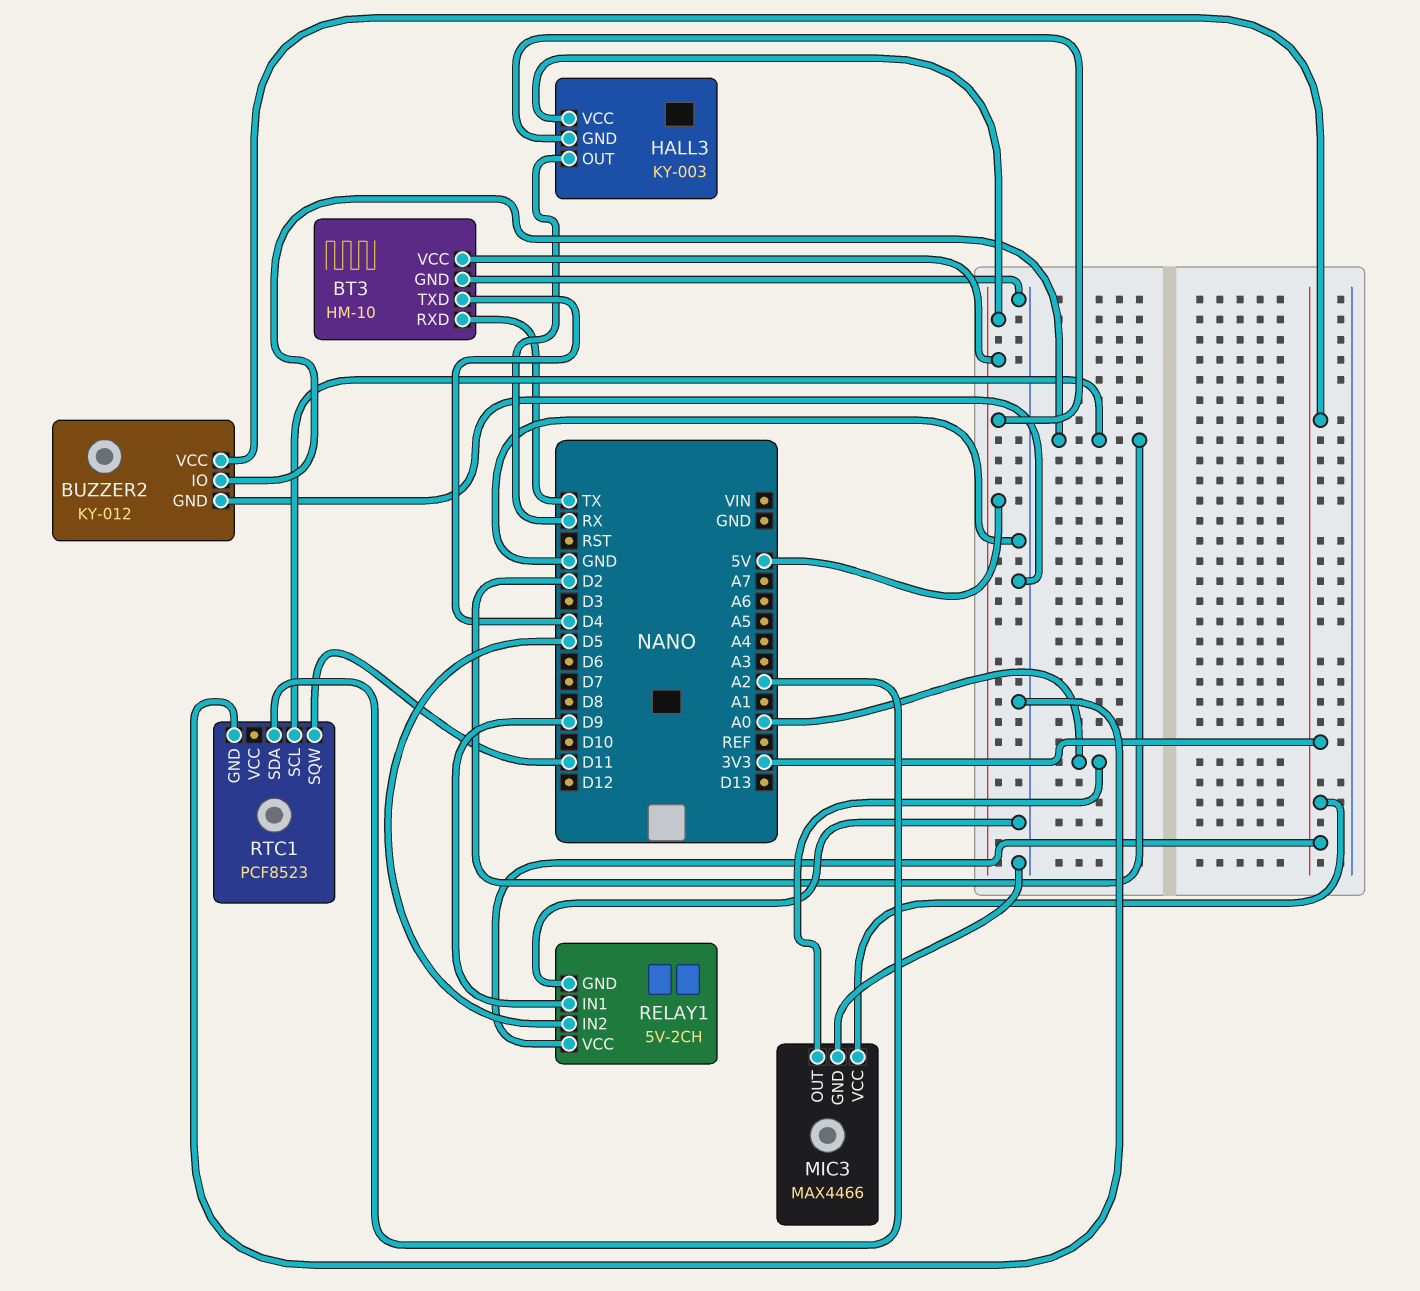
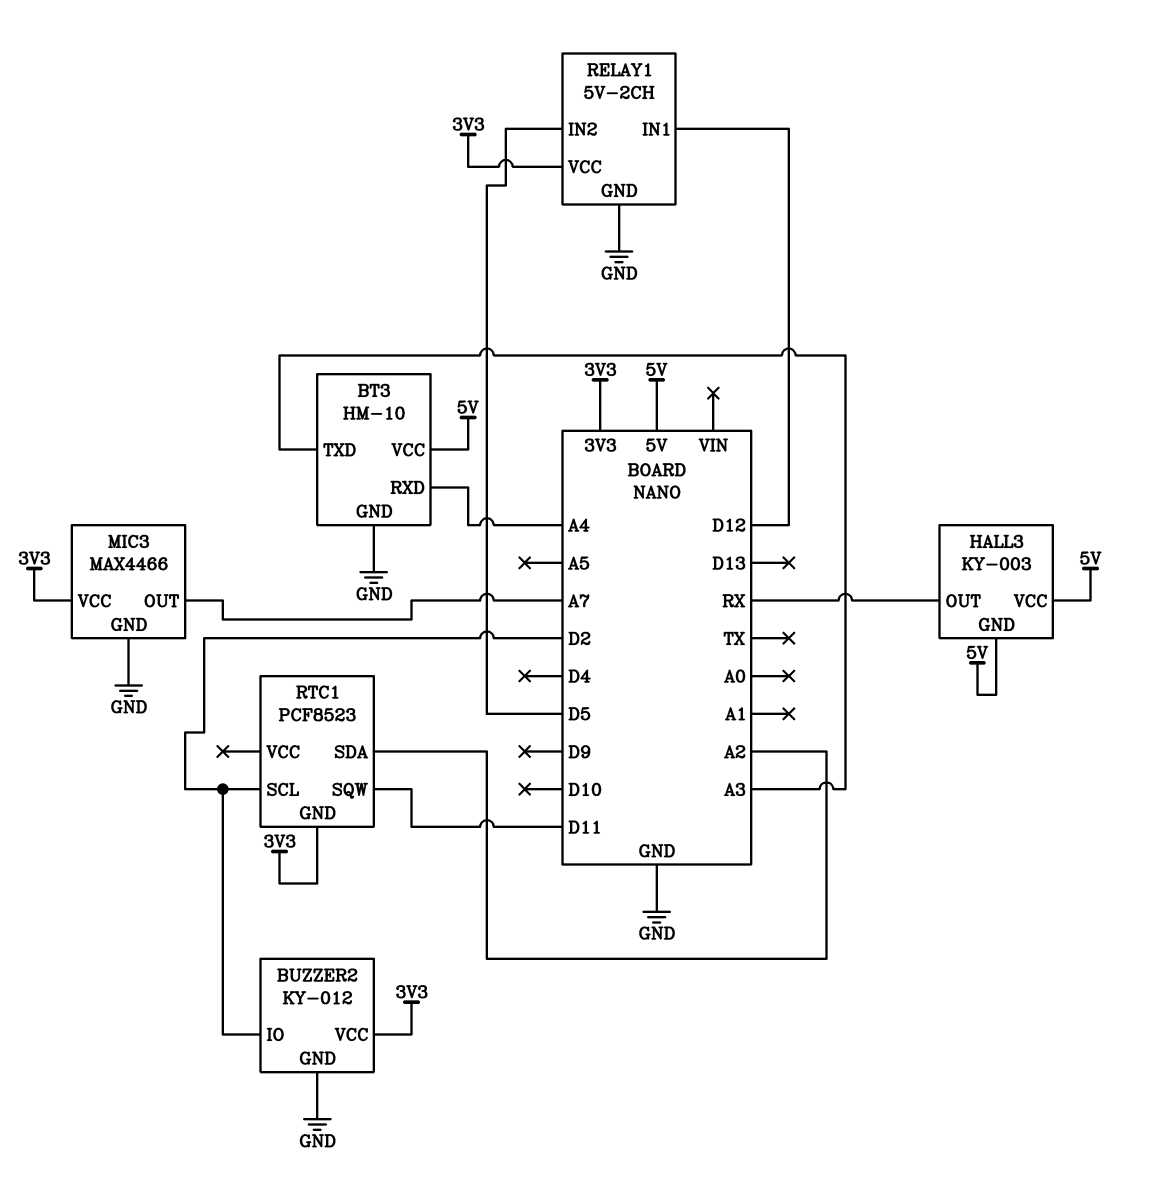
BT3 pin RXD: TX -> A4
BT3 pin TXD: D4 -> A3
MIC3 pin OUT: A0 -> A7
RELAY1 pin IN1: D9 -> D12
RTC1 pin GND: GND -> 3V3

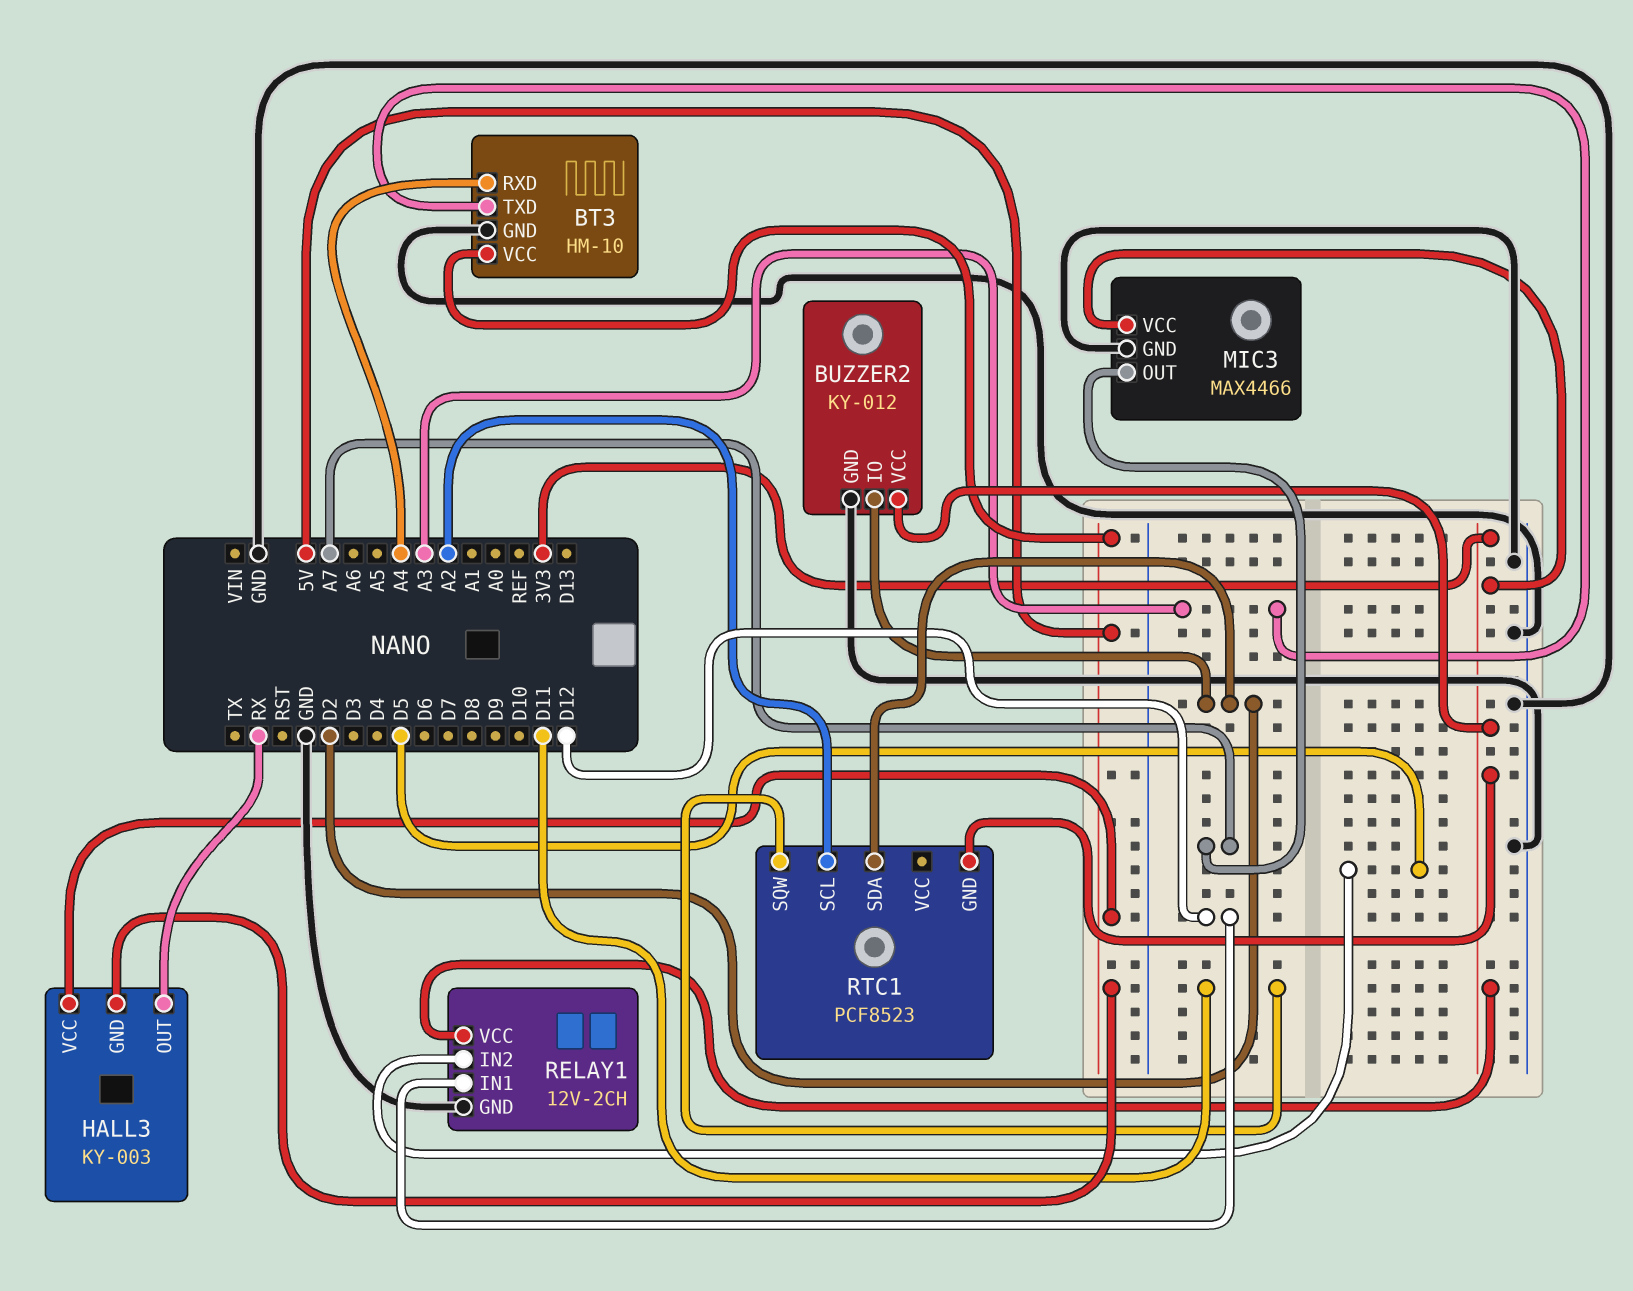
RELAY1: 5V-2CH -> 12V-2CH
RTC1 pin SCL: D2 -> A2
RTC1 pin SDA: A2 -> D2

